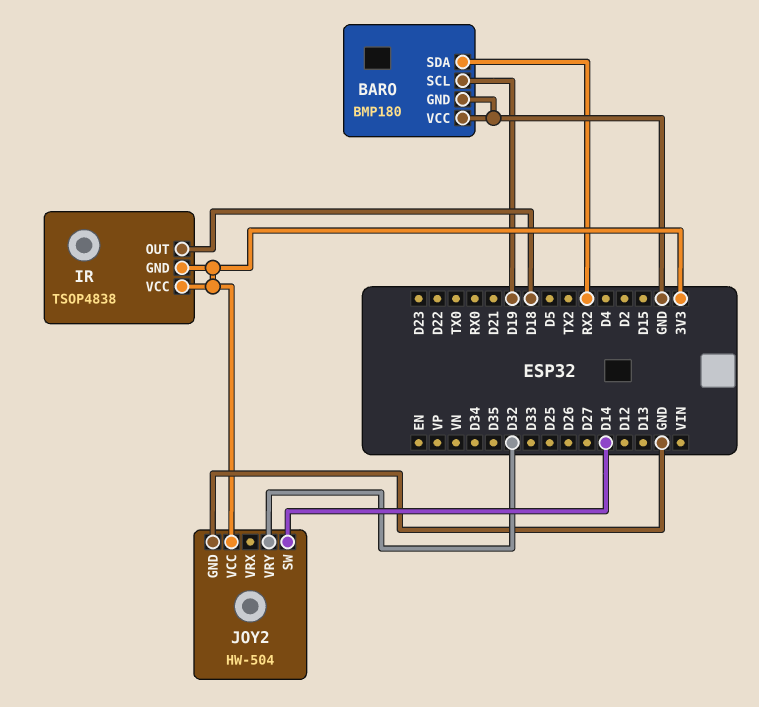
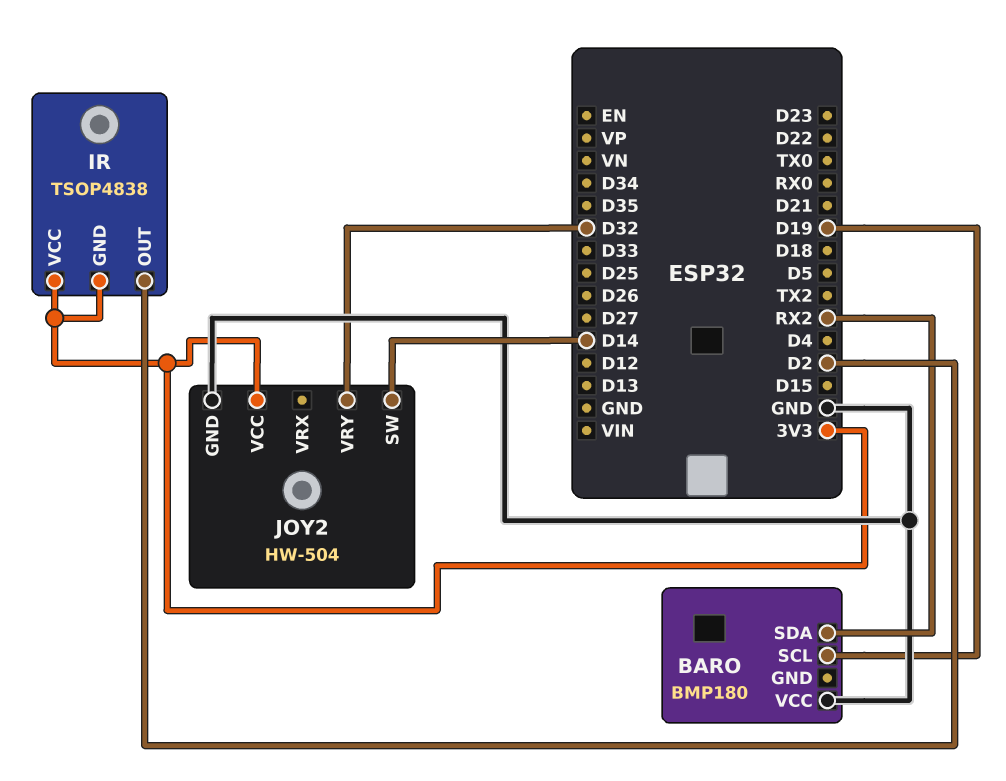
BARO pin GND: GND -> none
IR pin OUT: D18 -> D2

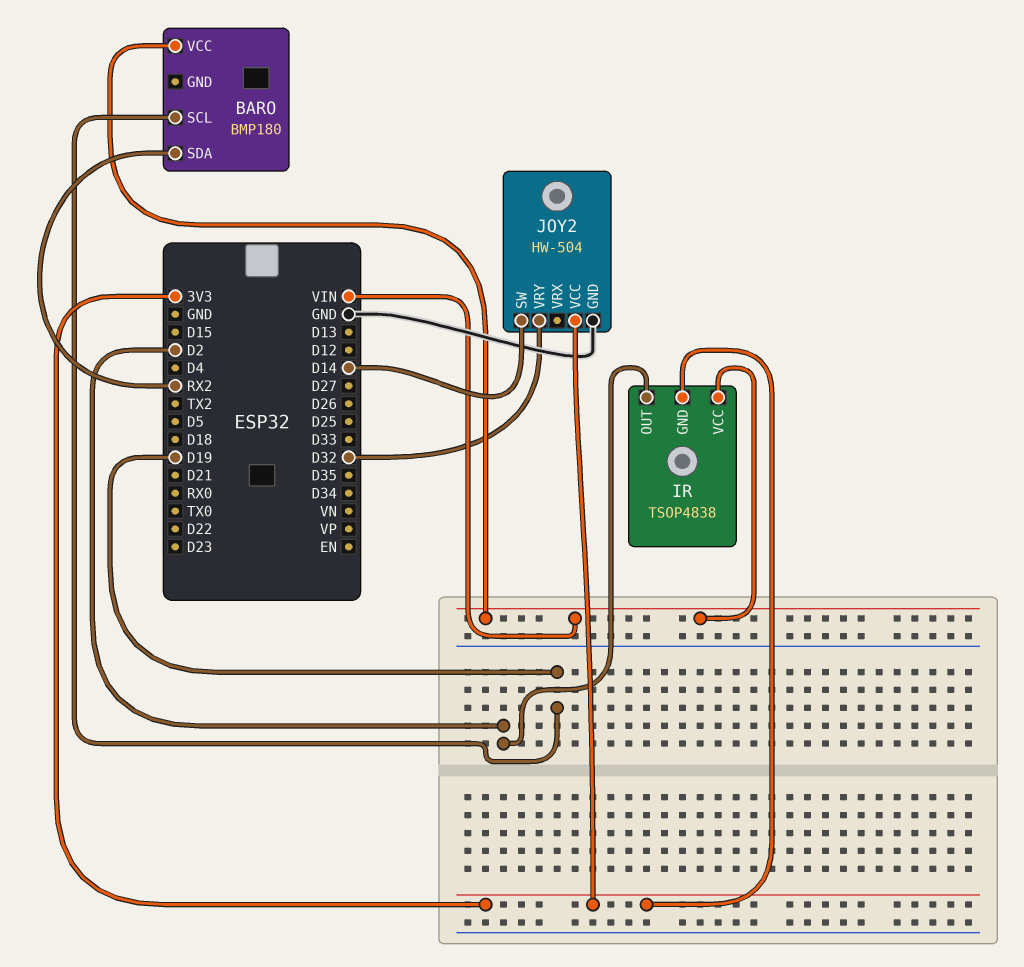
BARO pin VCC: GND -> VIN
IR pin VCC: 3V3 -> VIN

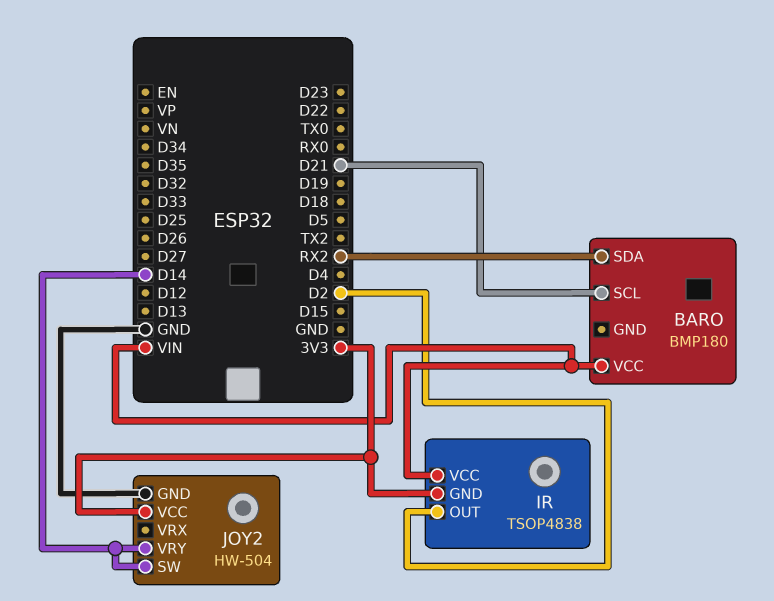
BARO pin SCL: D19 -> D21
JOY2 pin VRY: D32 -> D14

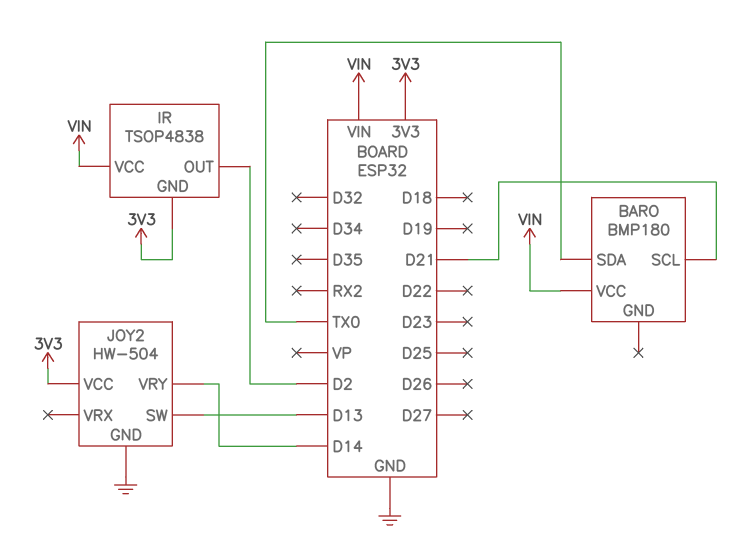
BARO pin SDA: RX2 -> TX0
JOY2 pin SW: D14 -> D13

